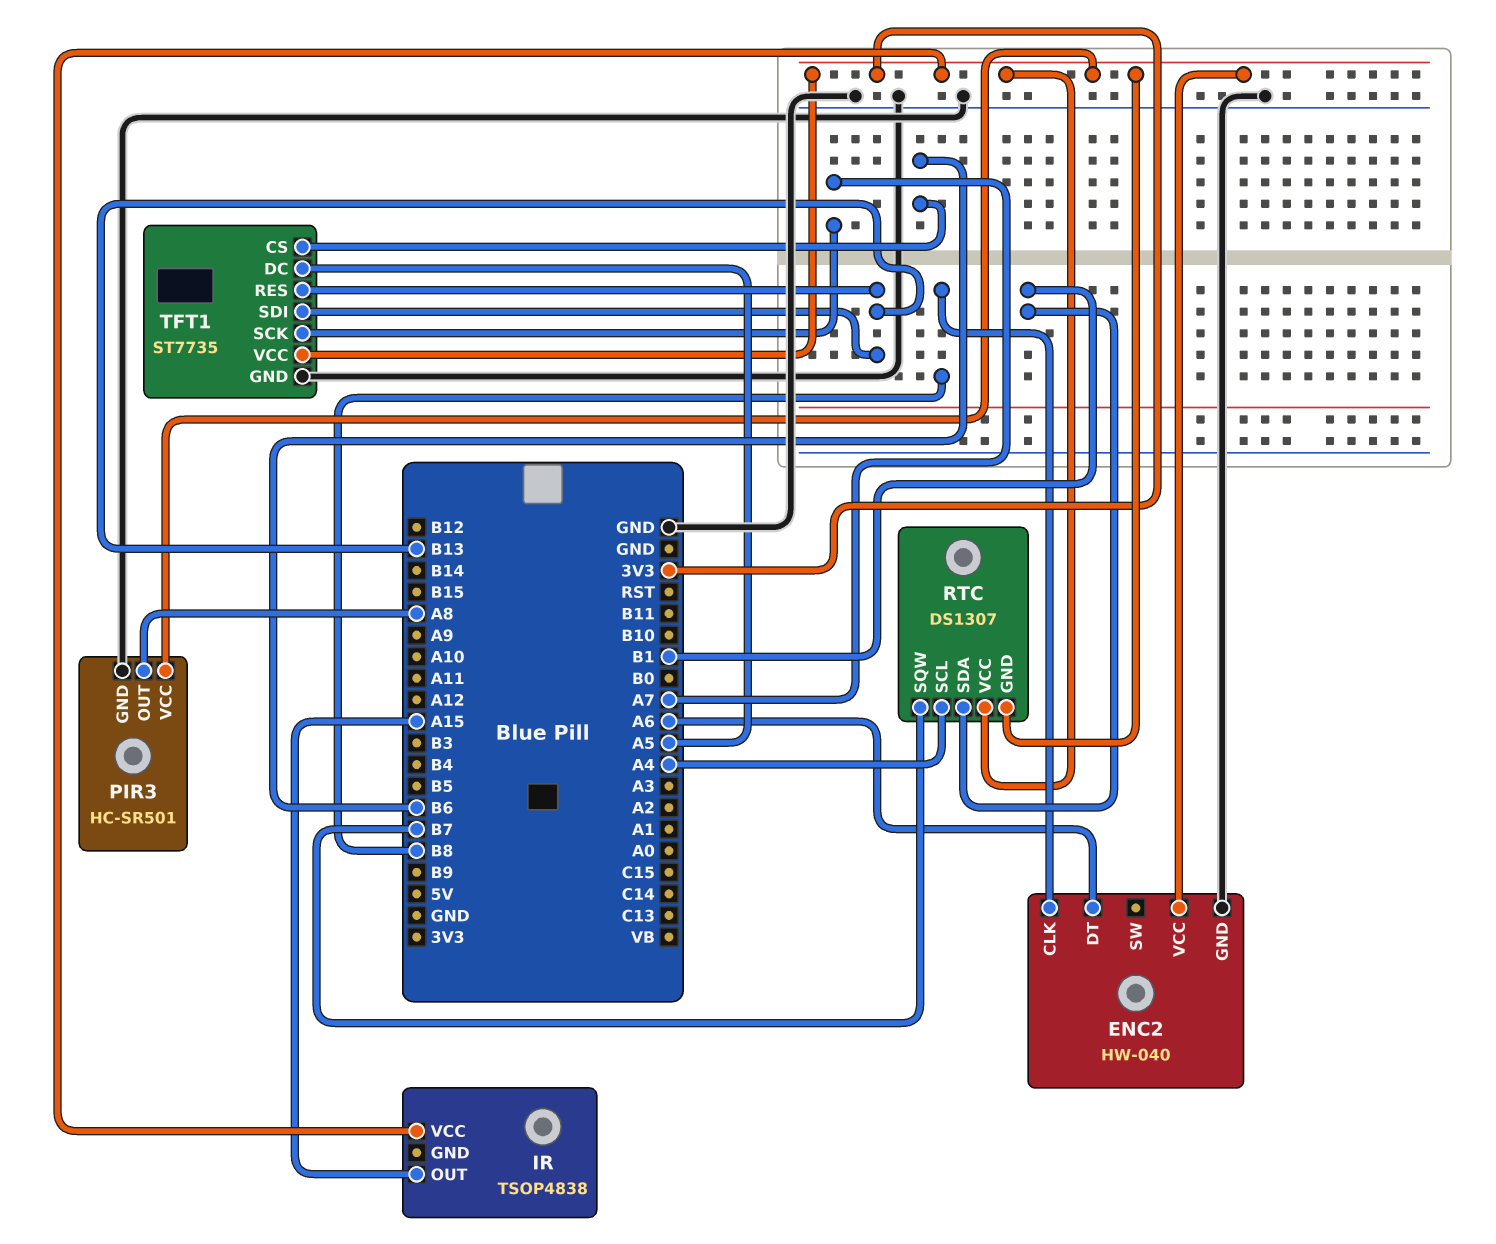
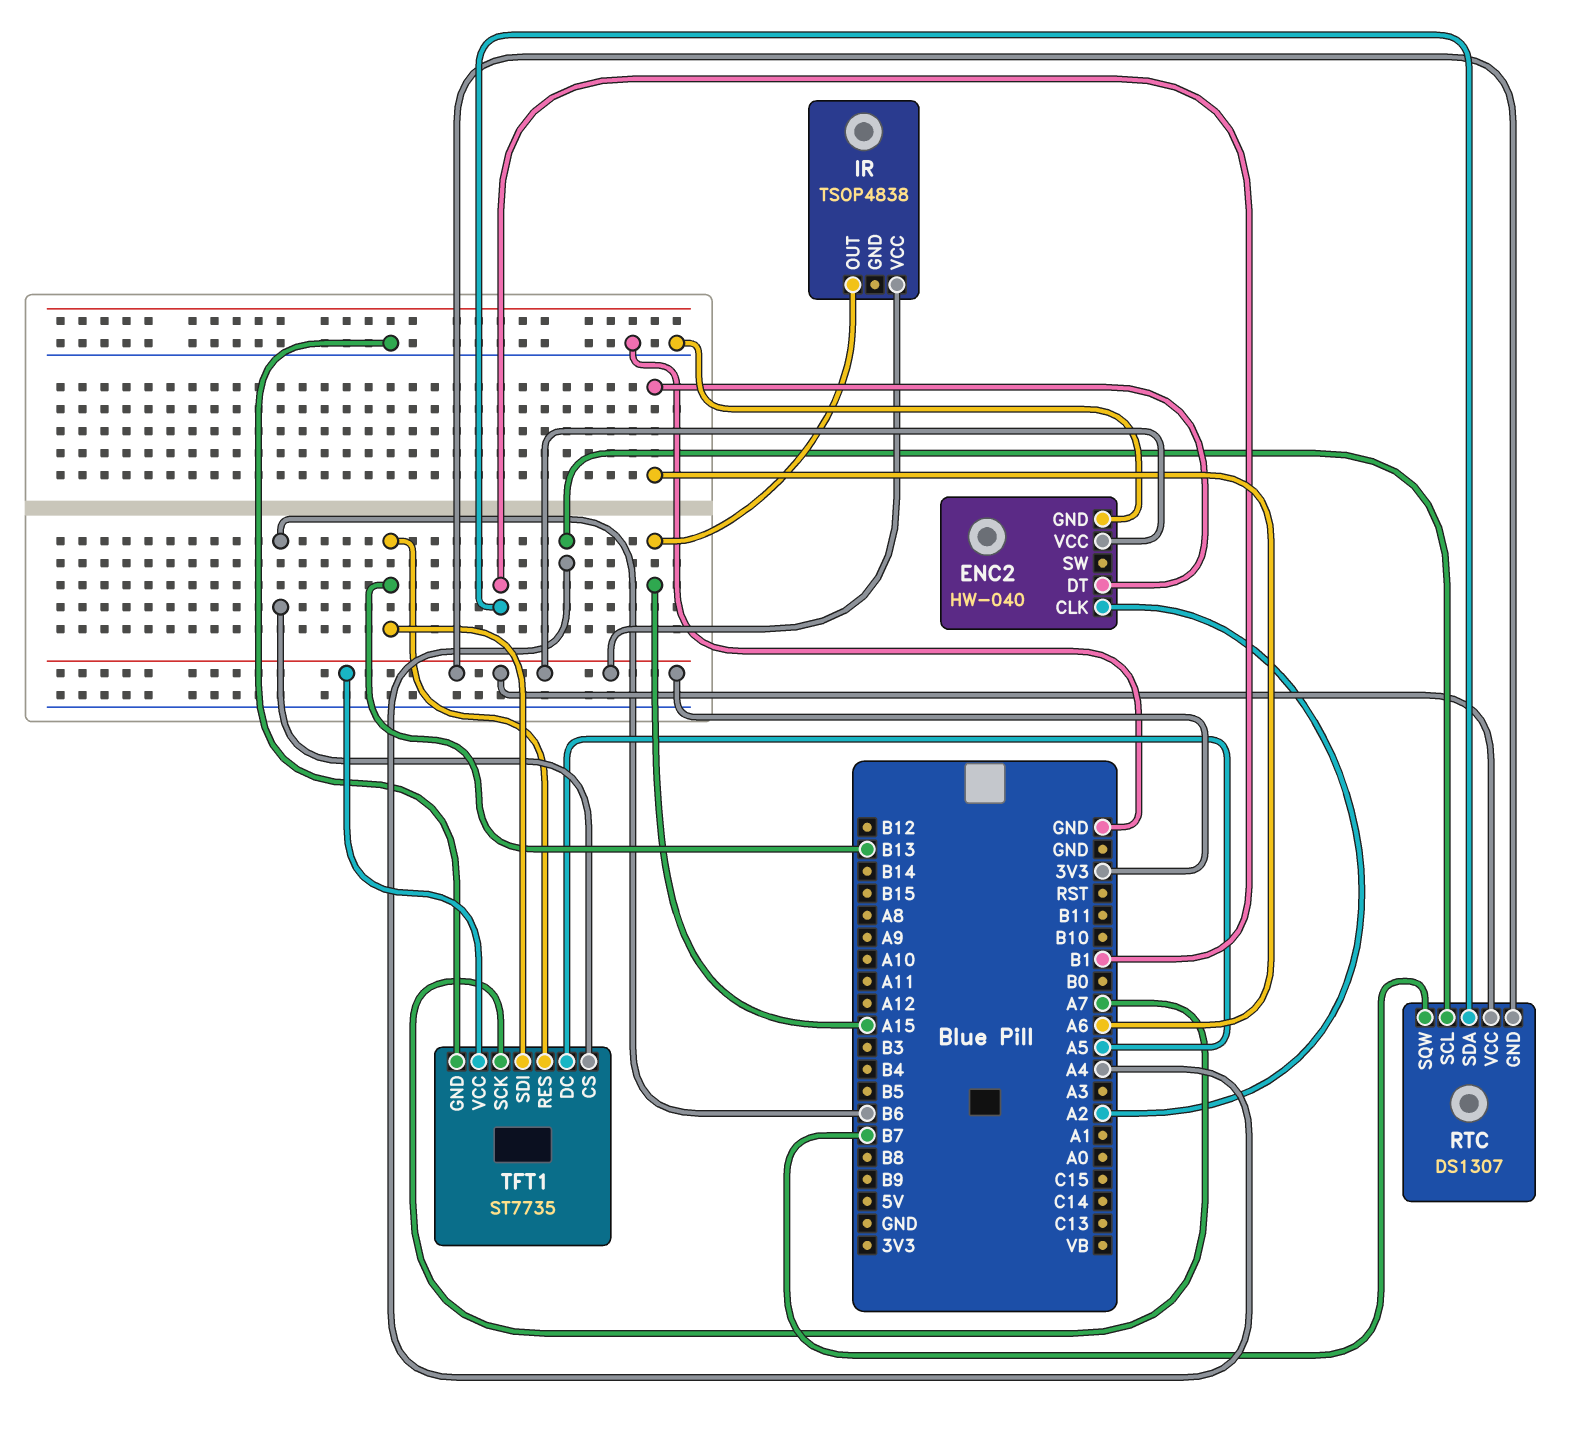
ENC2 pin CLK: B8 -> A2
PIR3: HC-SR501 -> none
PIR3 pin GND: GND -> none
PIR3 pin OUT: A8 -> none
PIR3 pin VCC: 3V3 -> none

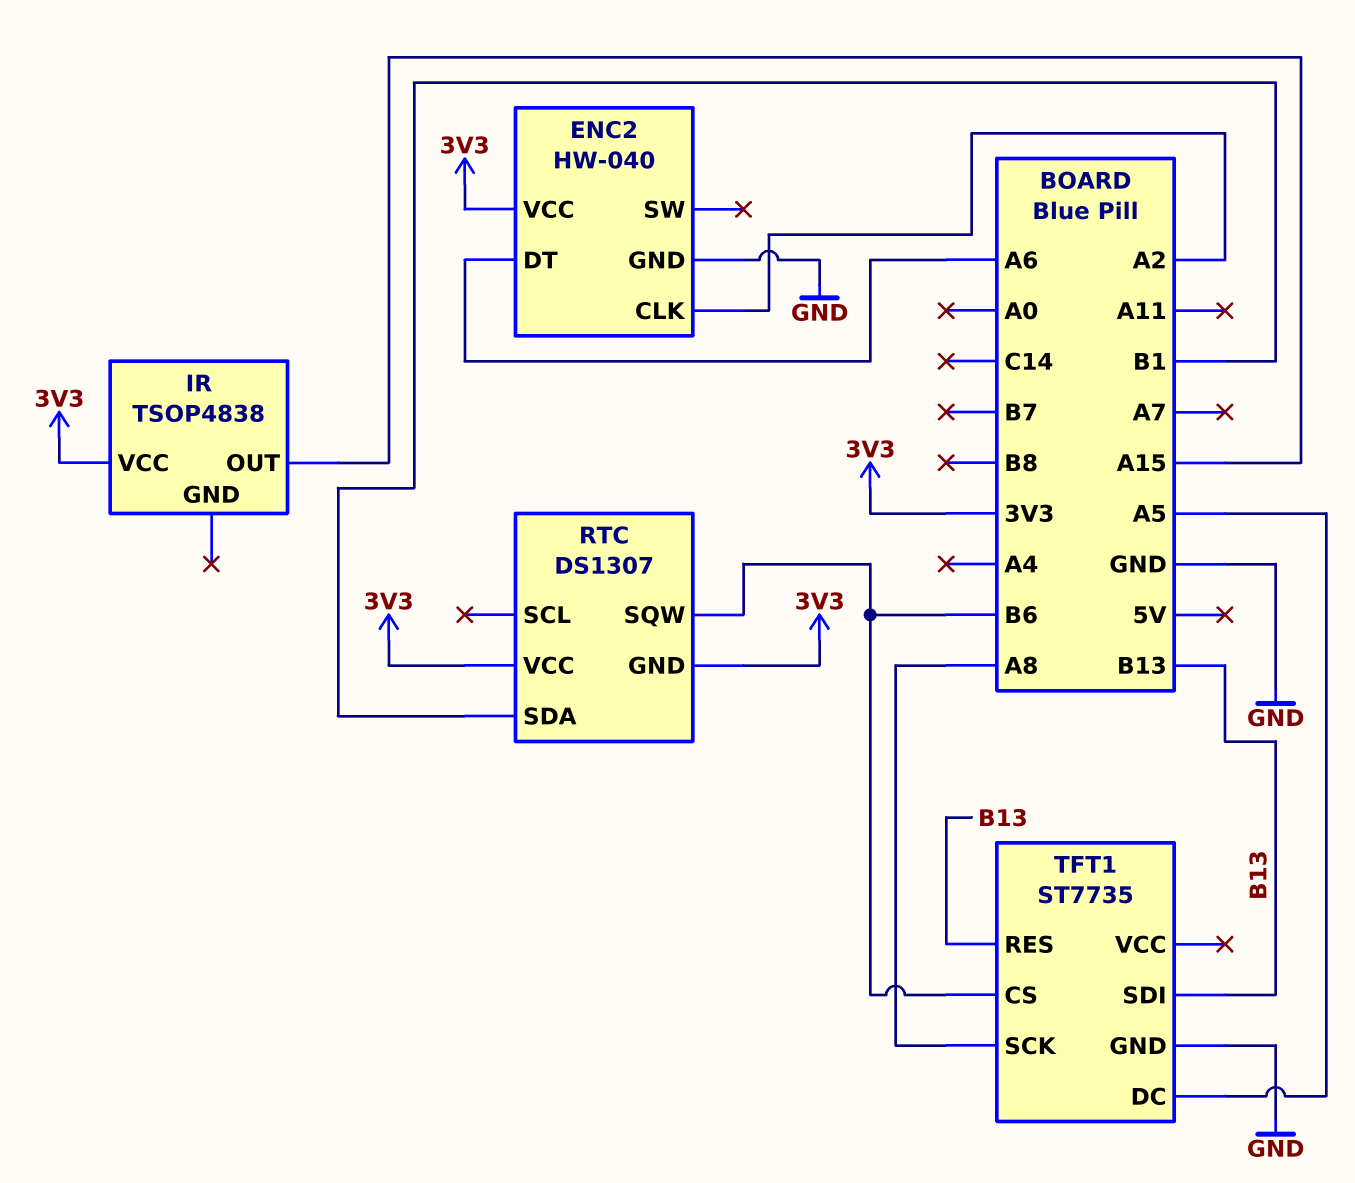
RTC pin SCL: A4 -> none
RTC pin SQW: B7 -> B6
TFT1 pin SCK: A7 -> A8
TFT1 pin VCC: 3V3 -> none

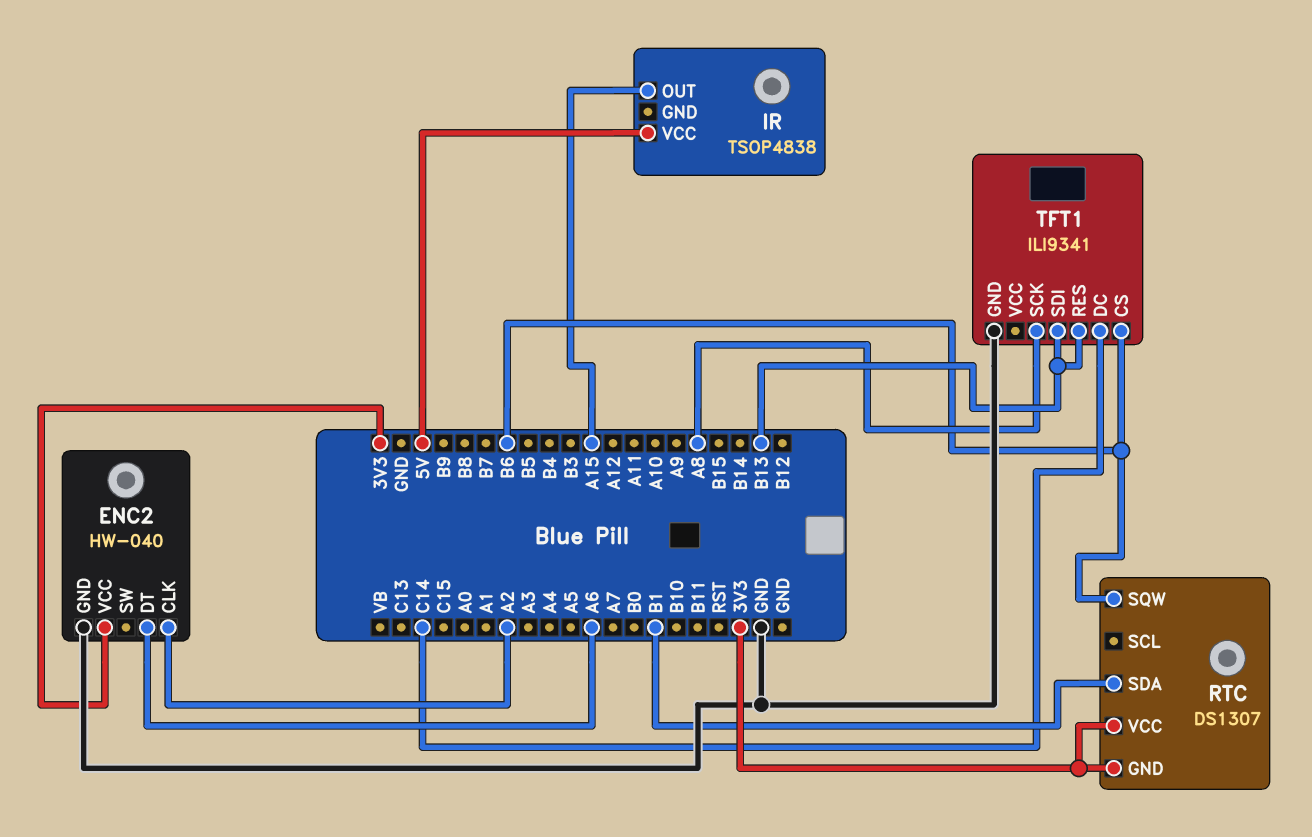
IR pin VCC: 3V3 -> 5V
TFT1: ST7735 -> ILI9341
TFT1 pin DC: A5 -> C14

